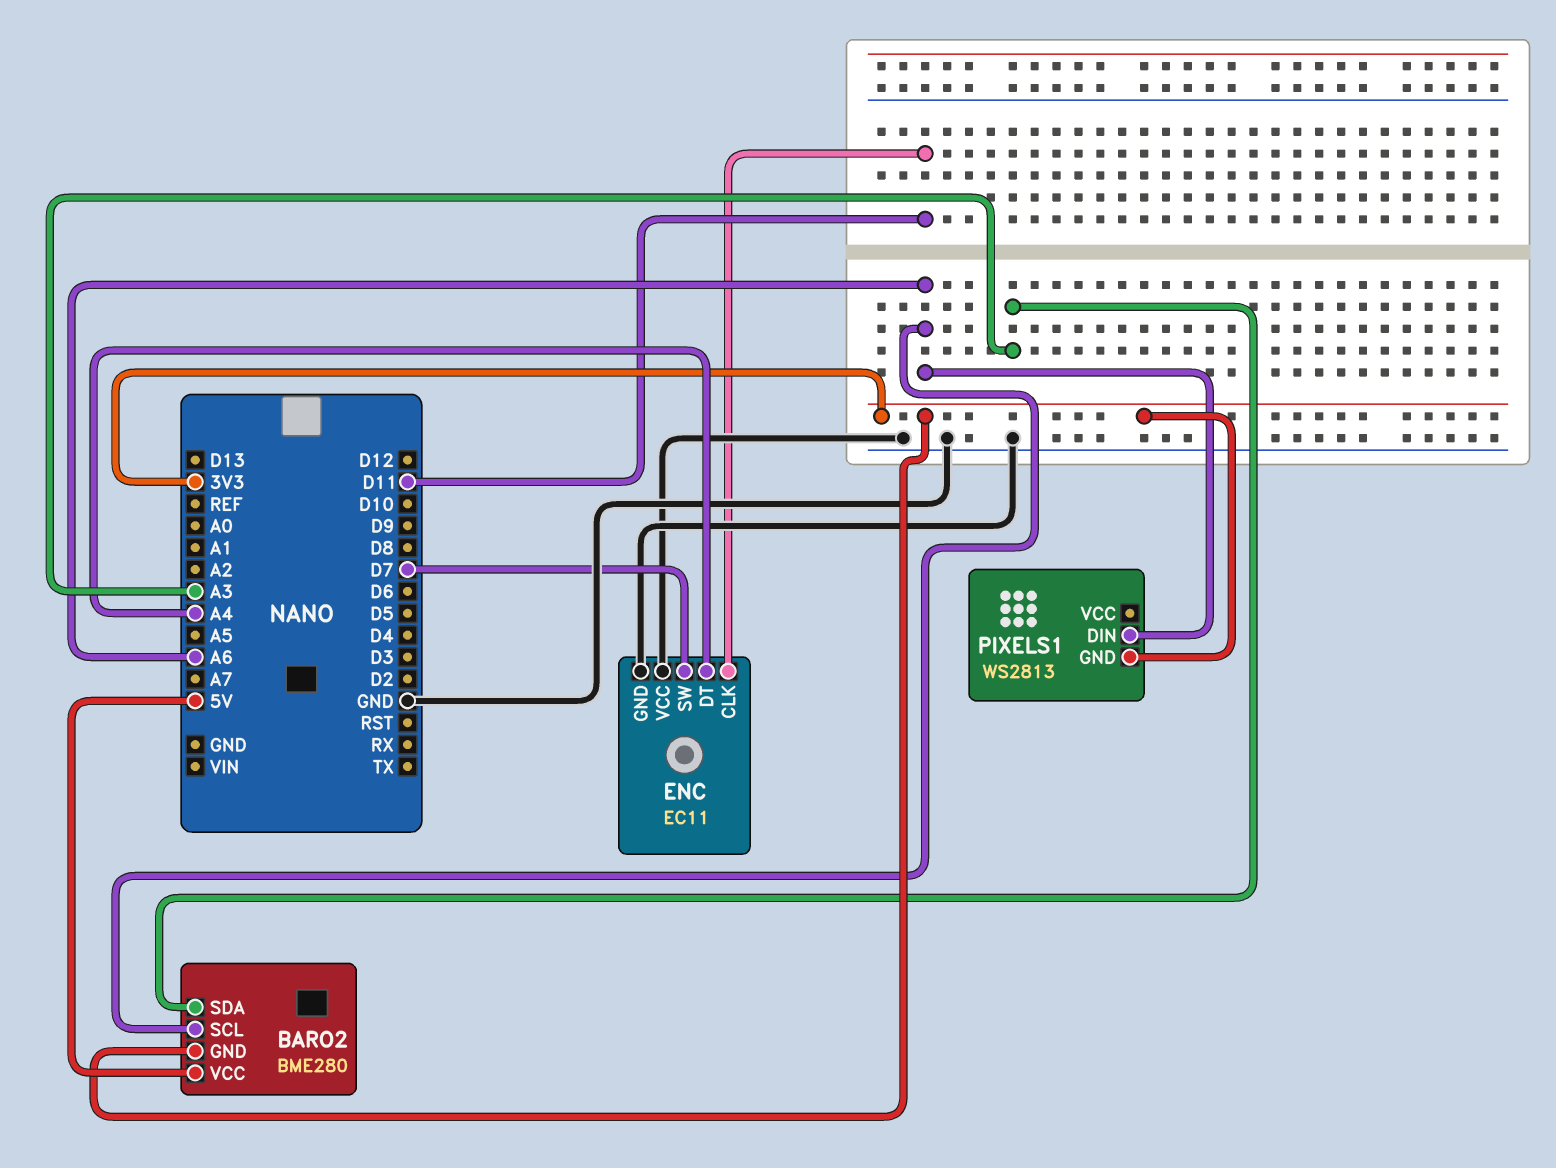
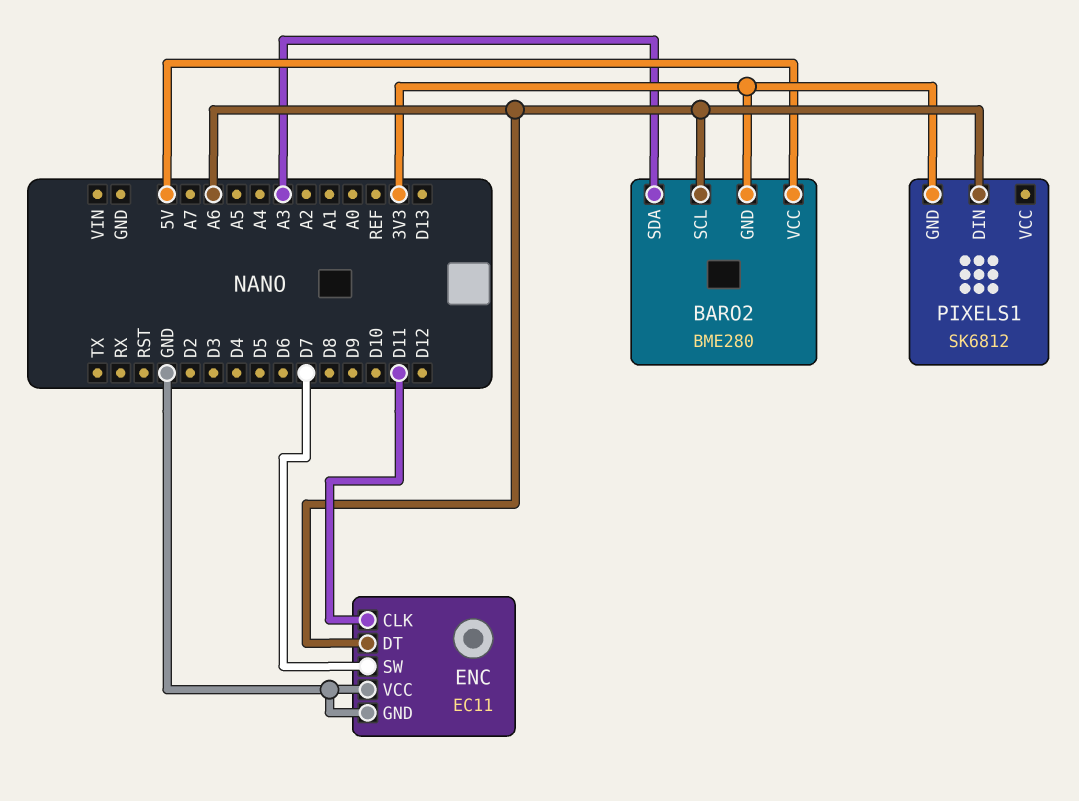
ENC pin DT: A4 -> A6
PIXELS1: WS2813 -> SK6812

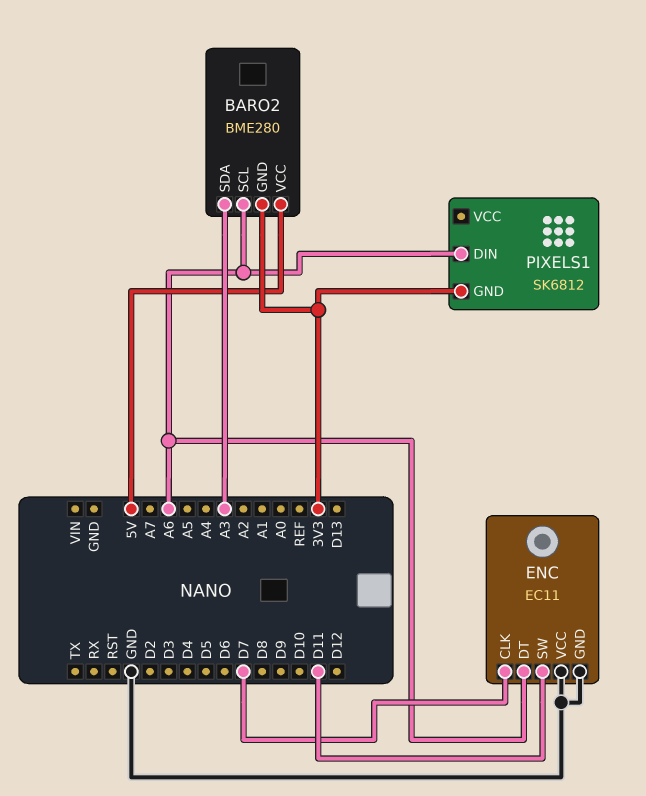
ENC pin CLK: D11 -> D7
ENC pin SW: D7 -> D11

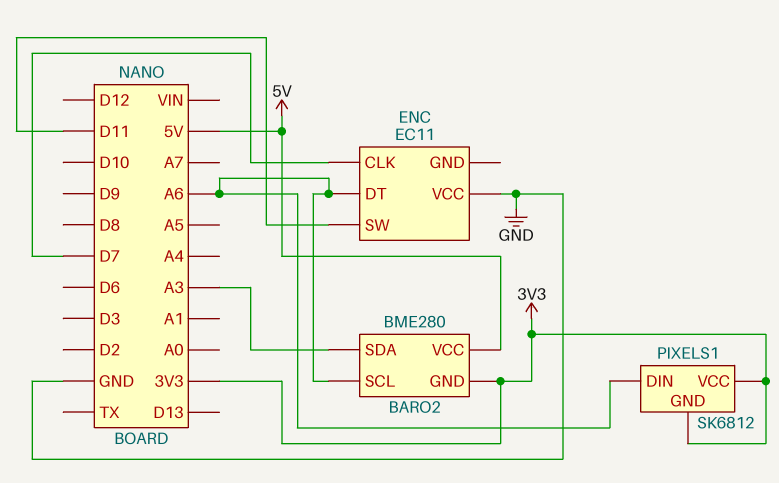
ENC pin GND: GND -> none
PIXELS1 pin VCC: none -> 3V3

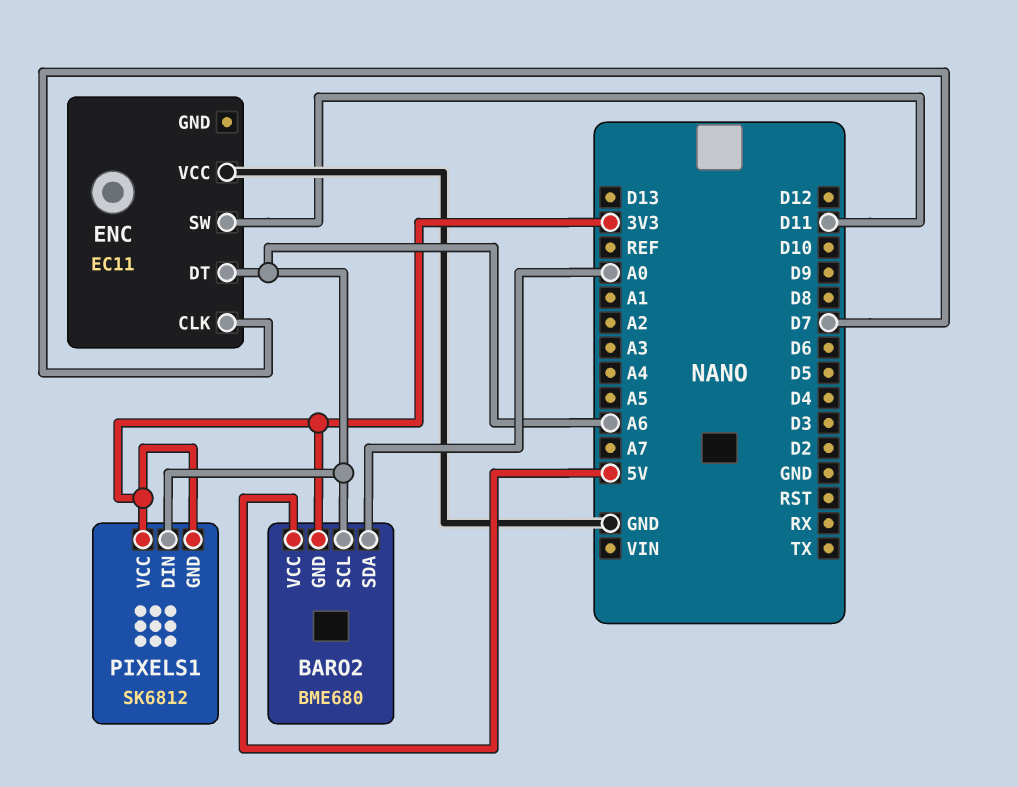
BARO2: BME280 -> BME680
BARO2 pin SDA: A3 -> A0

